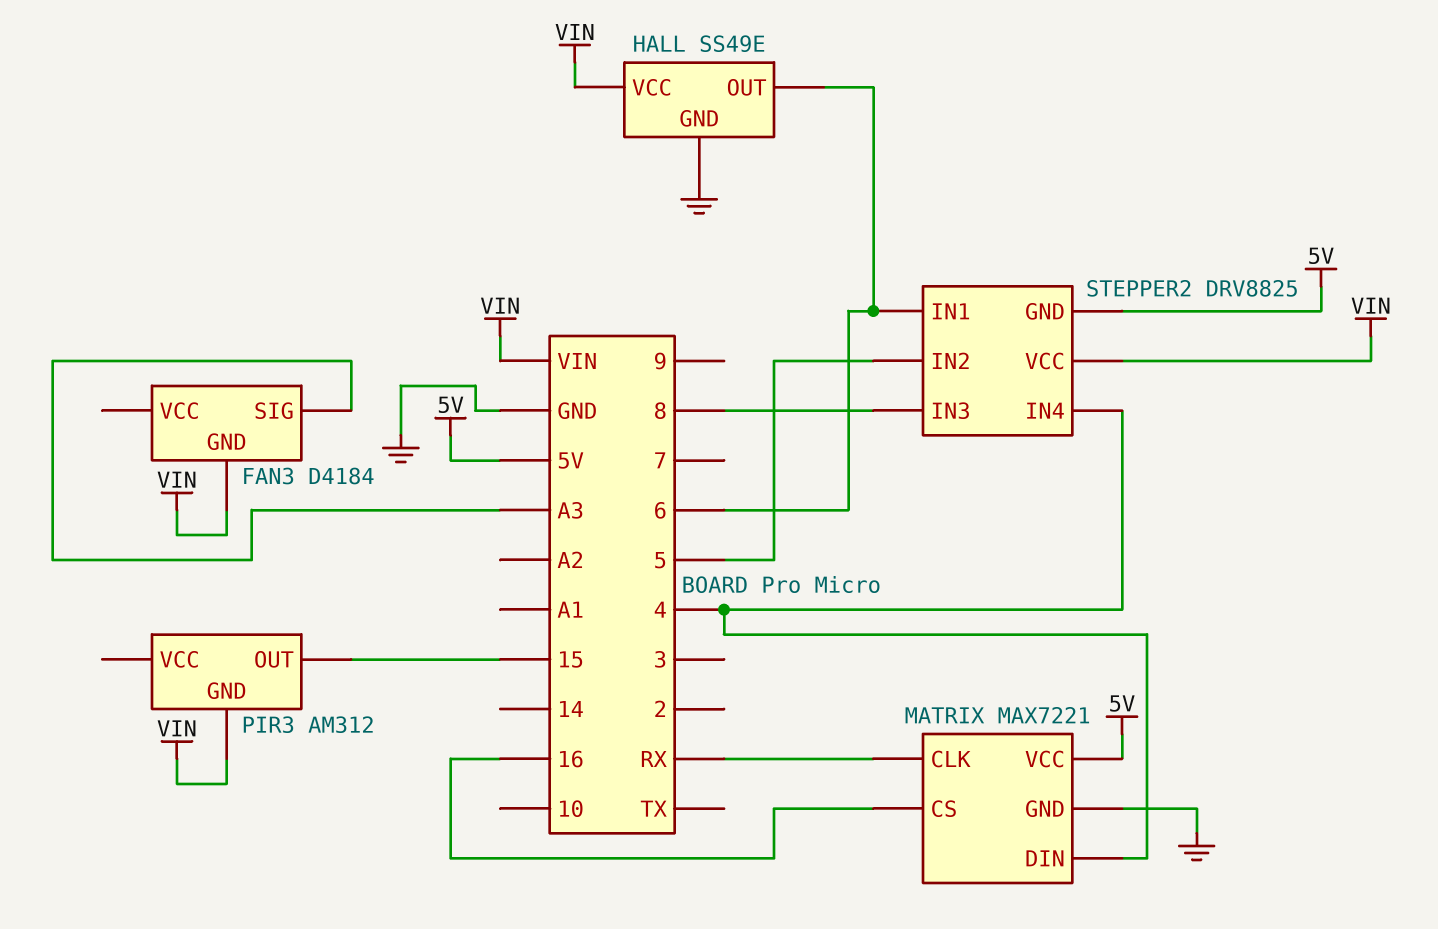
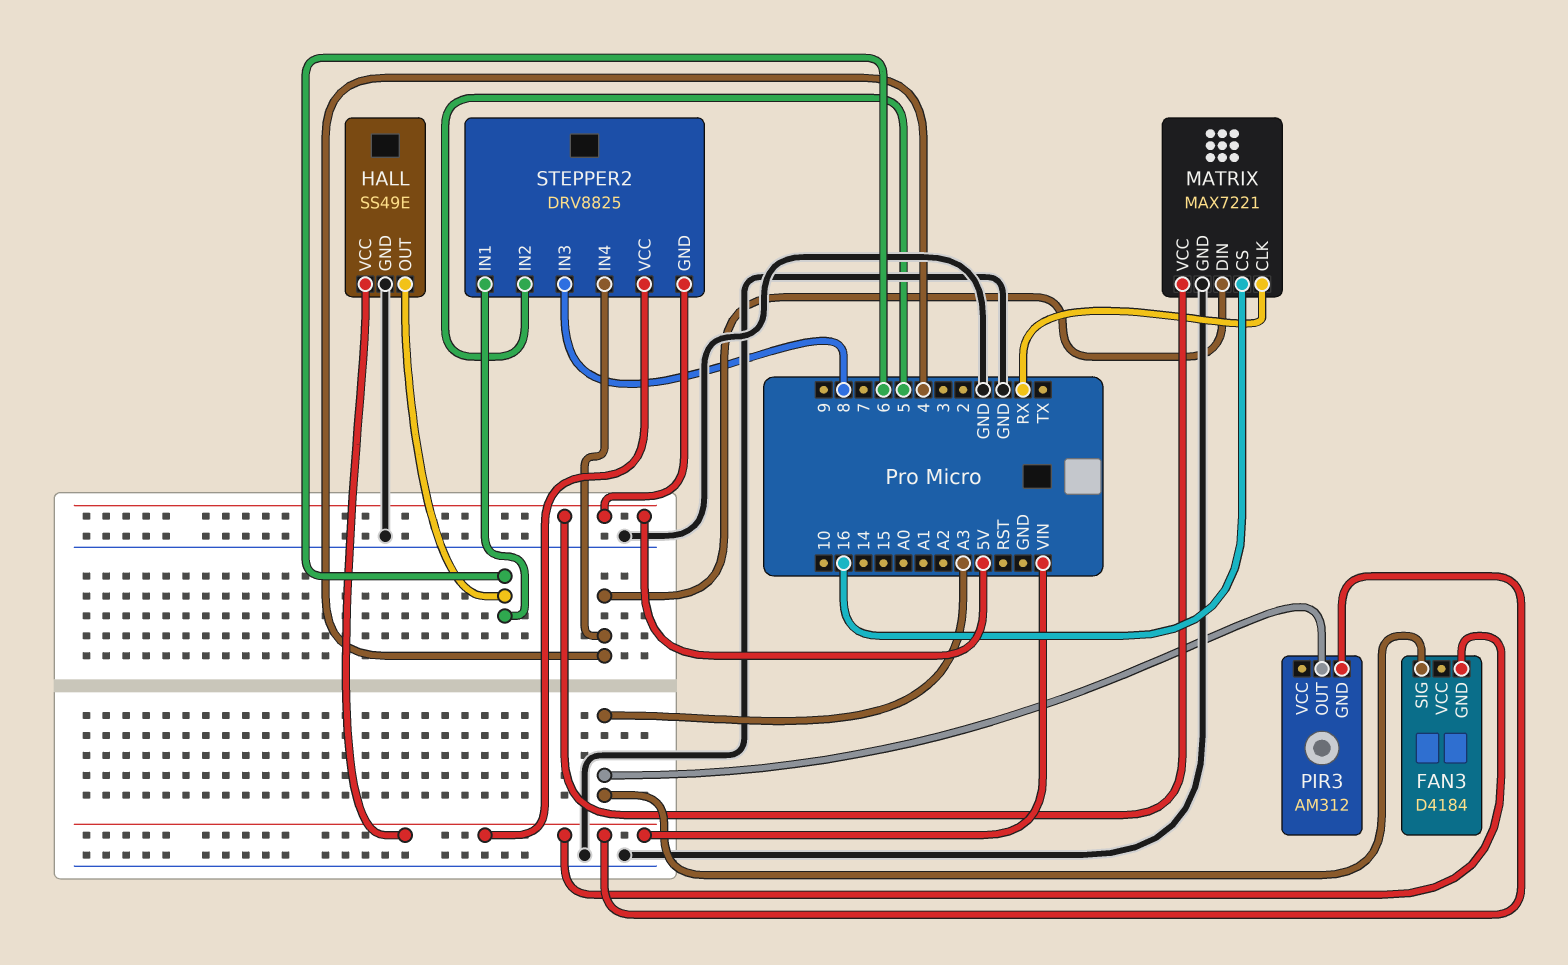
PIR3 pin OUT: 15 -> A3

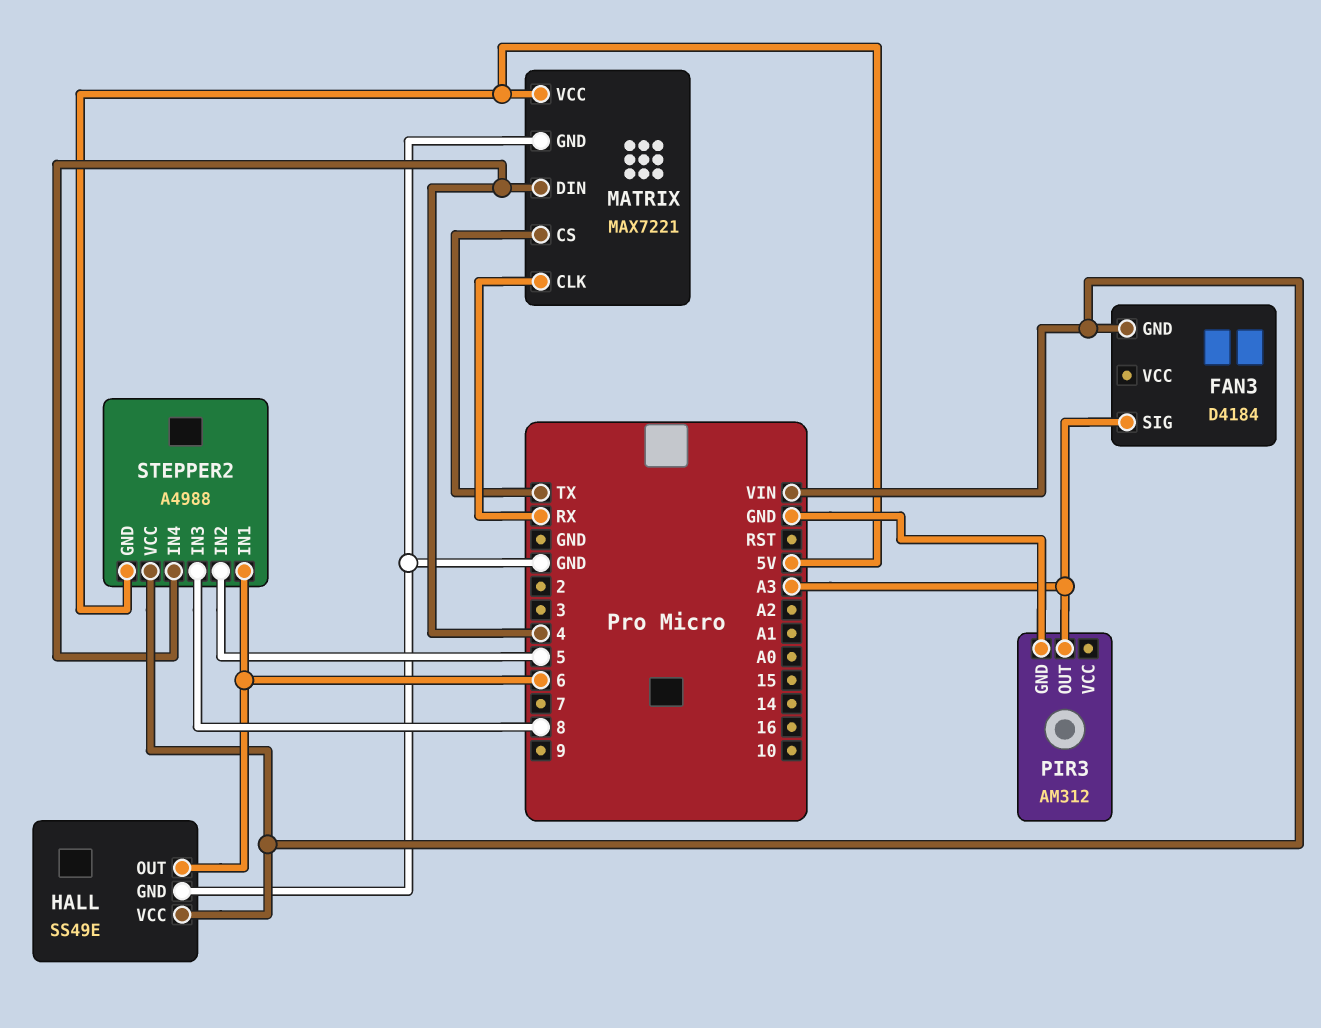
MATRIX pin CS: 16 -> TX
PIR3 pin GND: VIN -> GND
STEPPER2: DRV8825 -> A4988

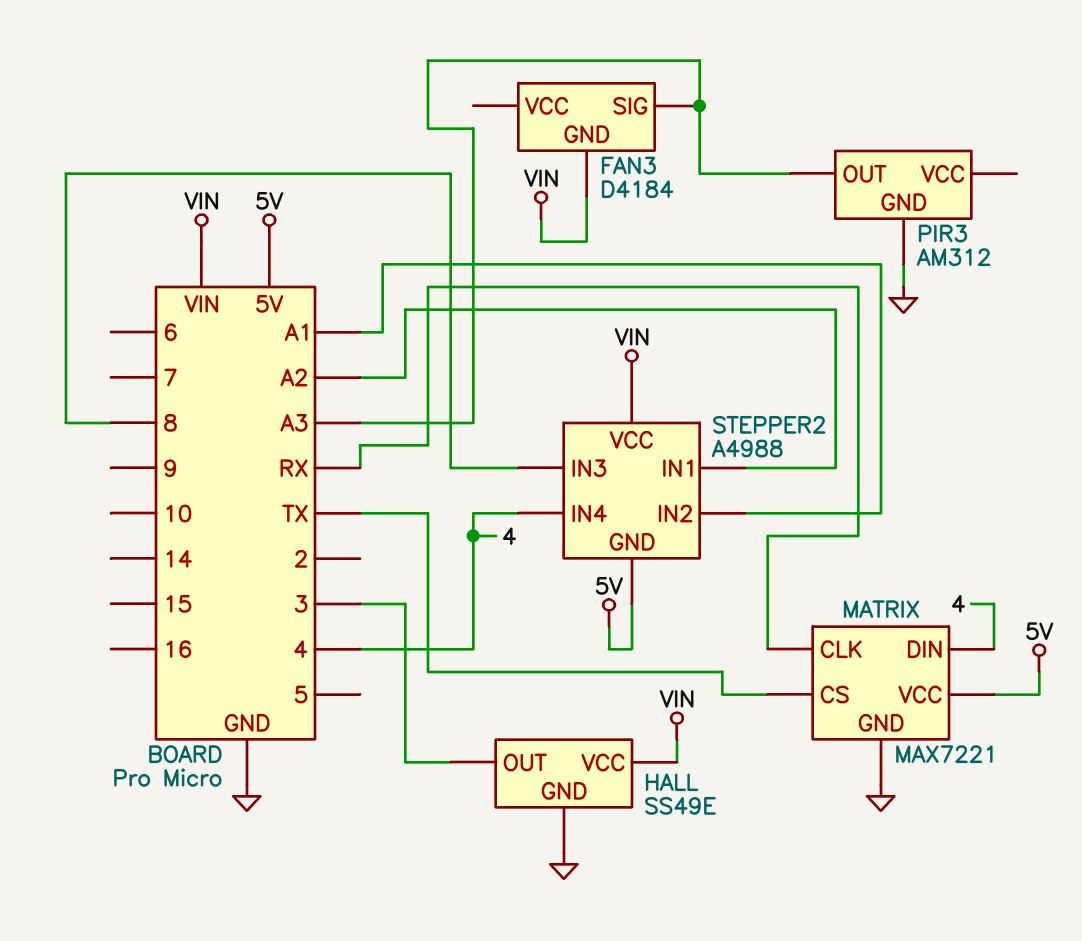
HALL pin OUT: 6 -> 3
STEPPER2 pin IN1: 6 -> A2
STEPPER2 pin IN2: 5 -> A1

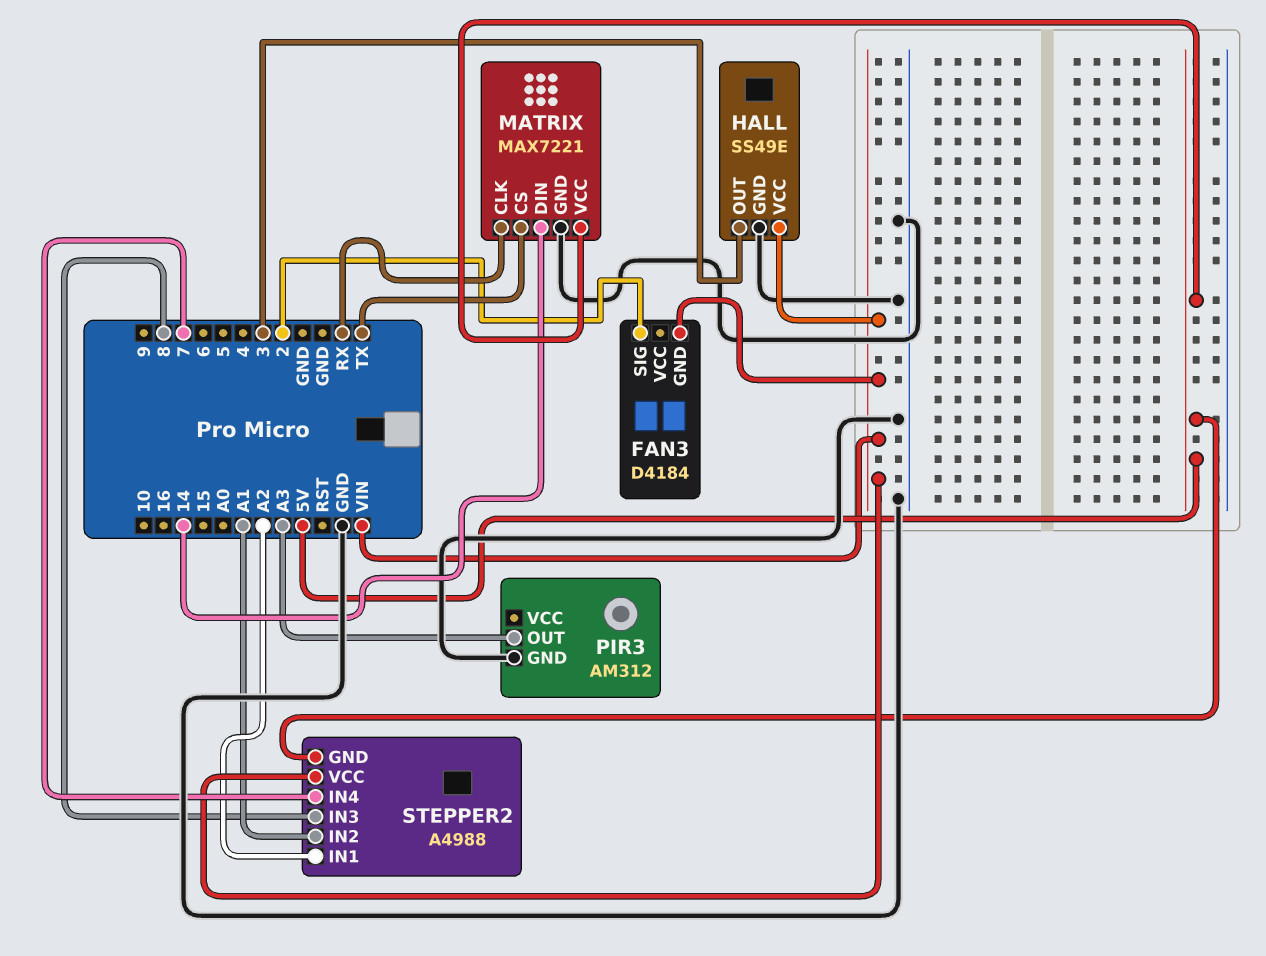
FAN3 pin SIG: A3 -> 2
MATRIX pin DIN: 4 -> 14
STEPPER2 pin IN4: 4 -> 7

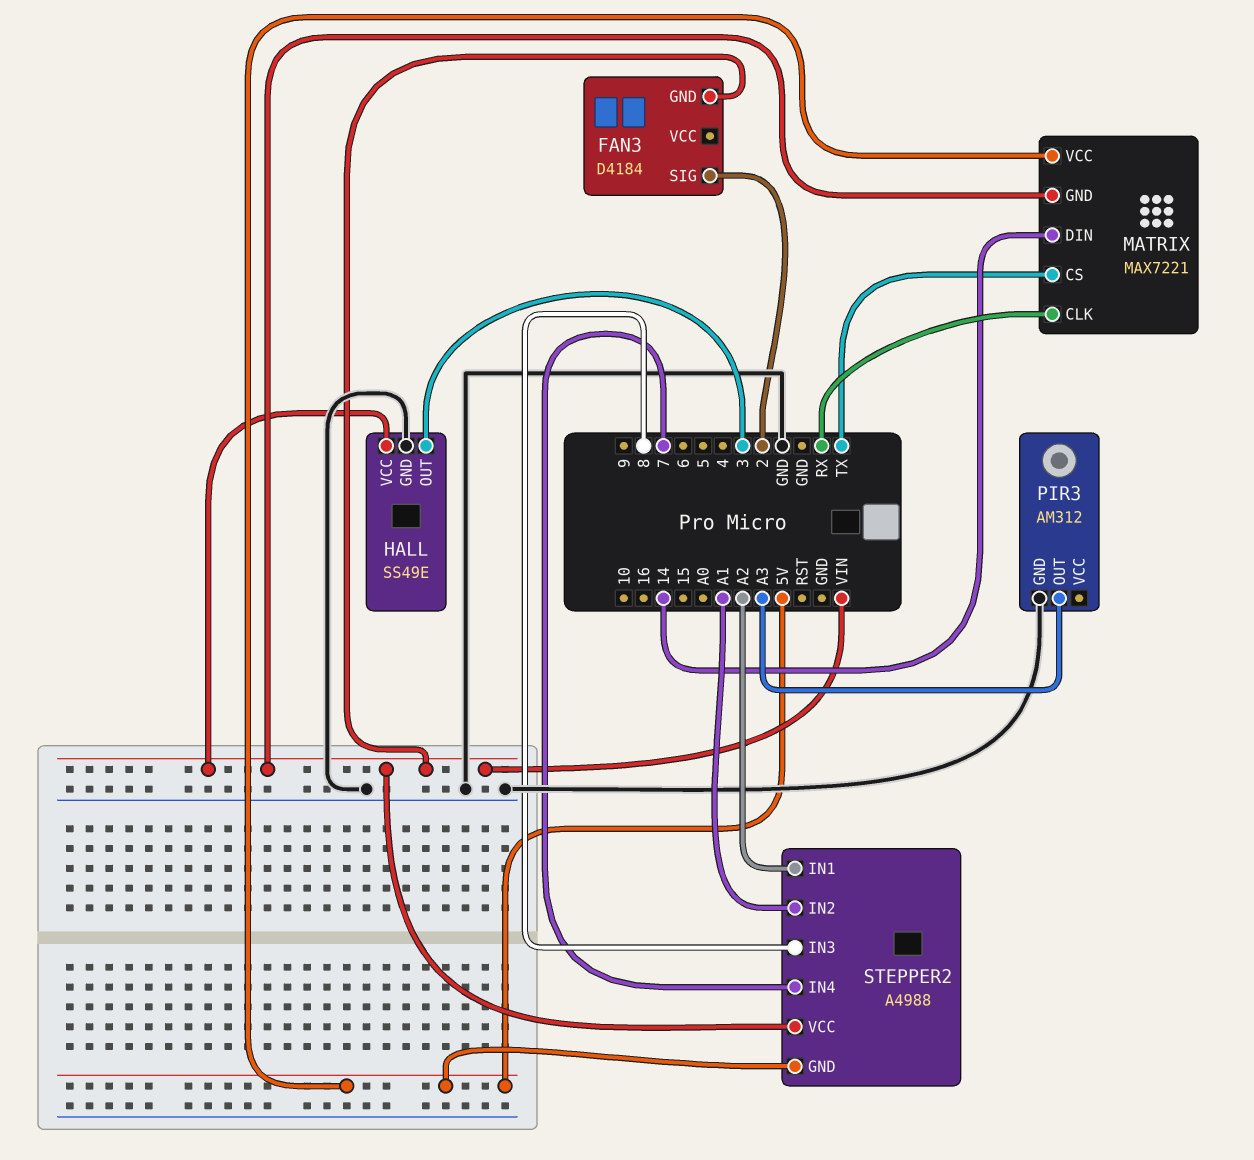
MATRIX pin GND: GND -> VIN

